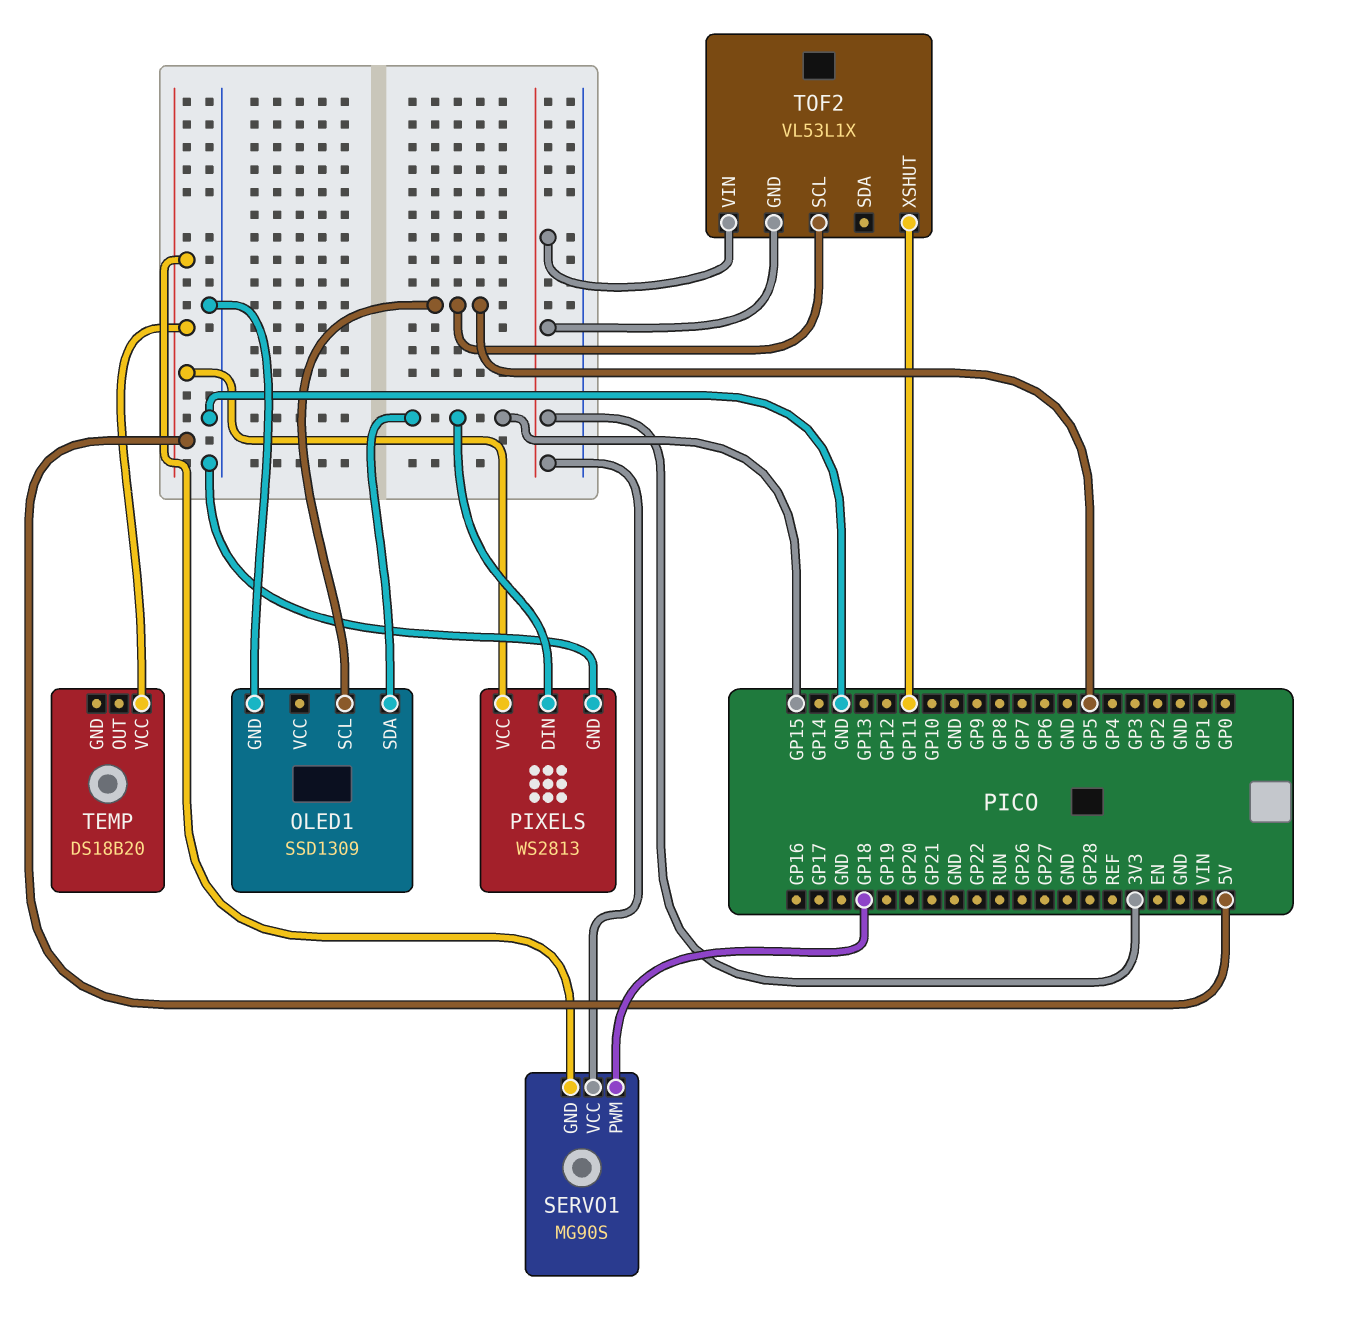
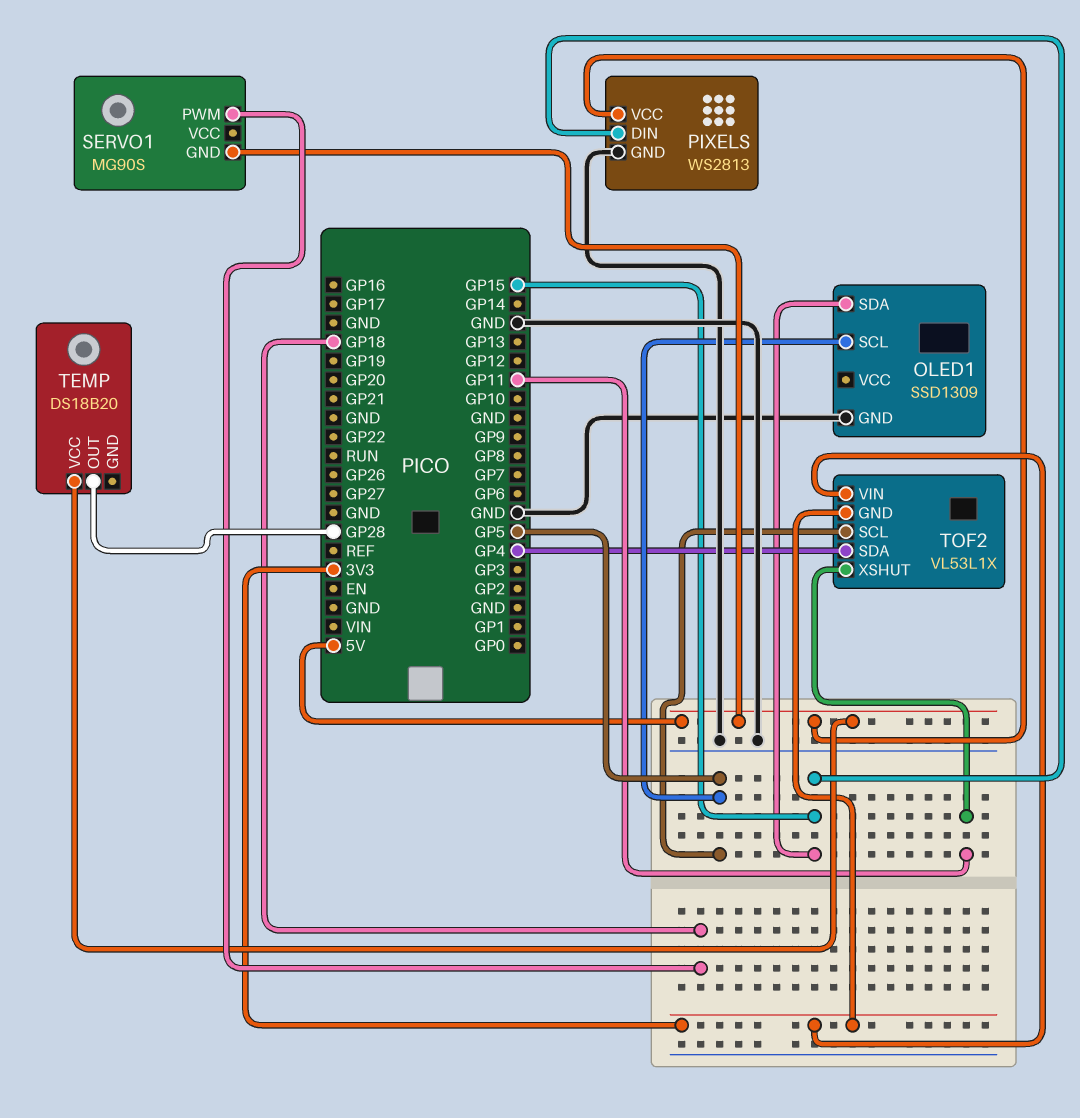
SERVO1 pin VCC: 3V3 -> none
TEMP pin OUT: none -> GP28
TOF2 pin SDA: none -> GP4

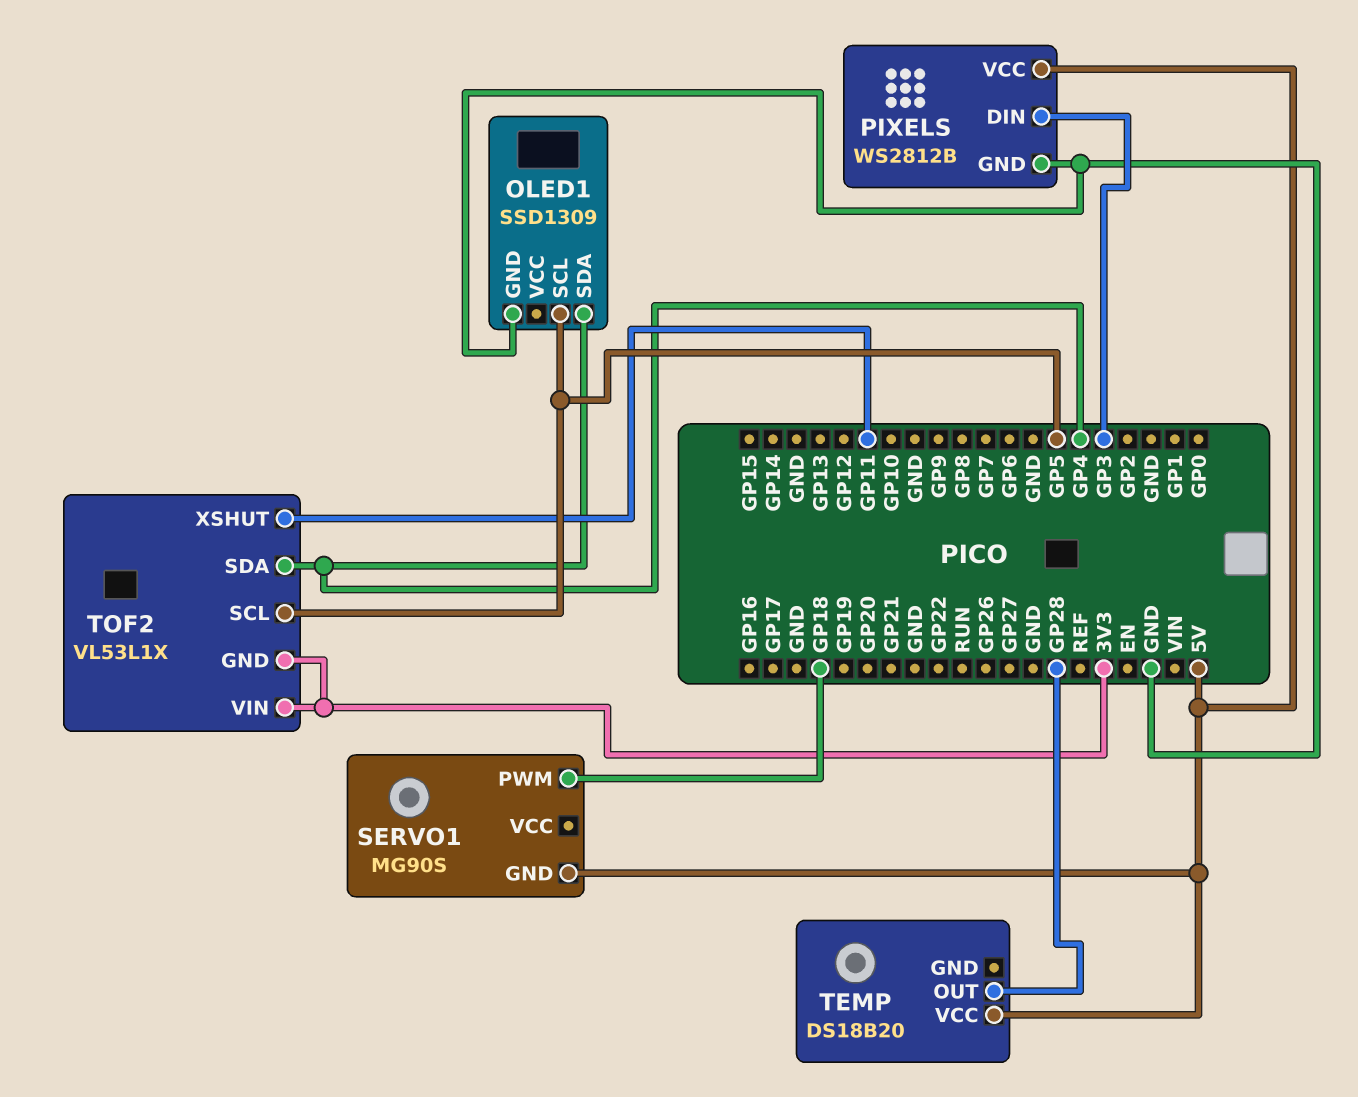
OLED1 pin SDA: GP15 -> GP4
PIXELS: WS2813 -> WS2812B
PIXELS pin DIN: GP15 -> GP3

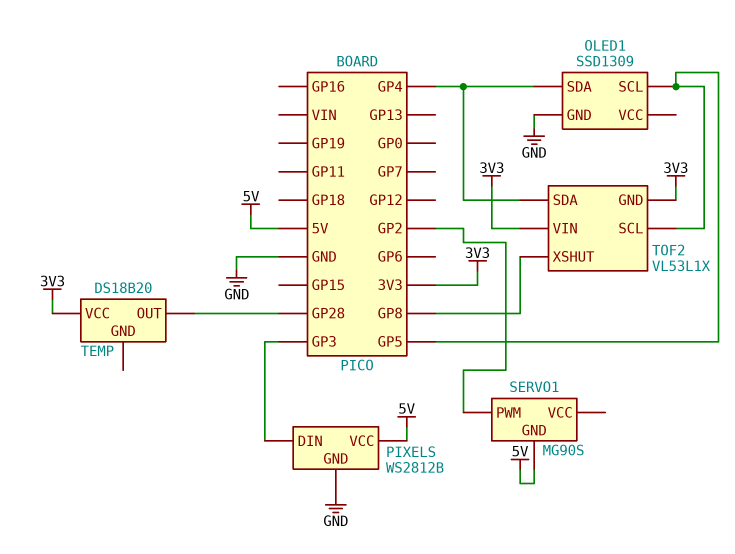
SERVO1 pin PWM: GP18 -> GP2
TEMP pin VCC: 5V -> 3V3
TOF2 pin XSHUT: GP11 -> GP8

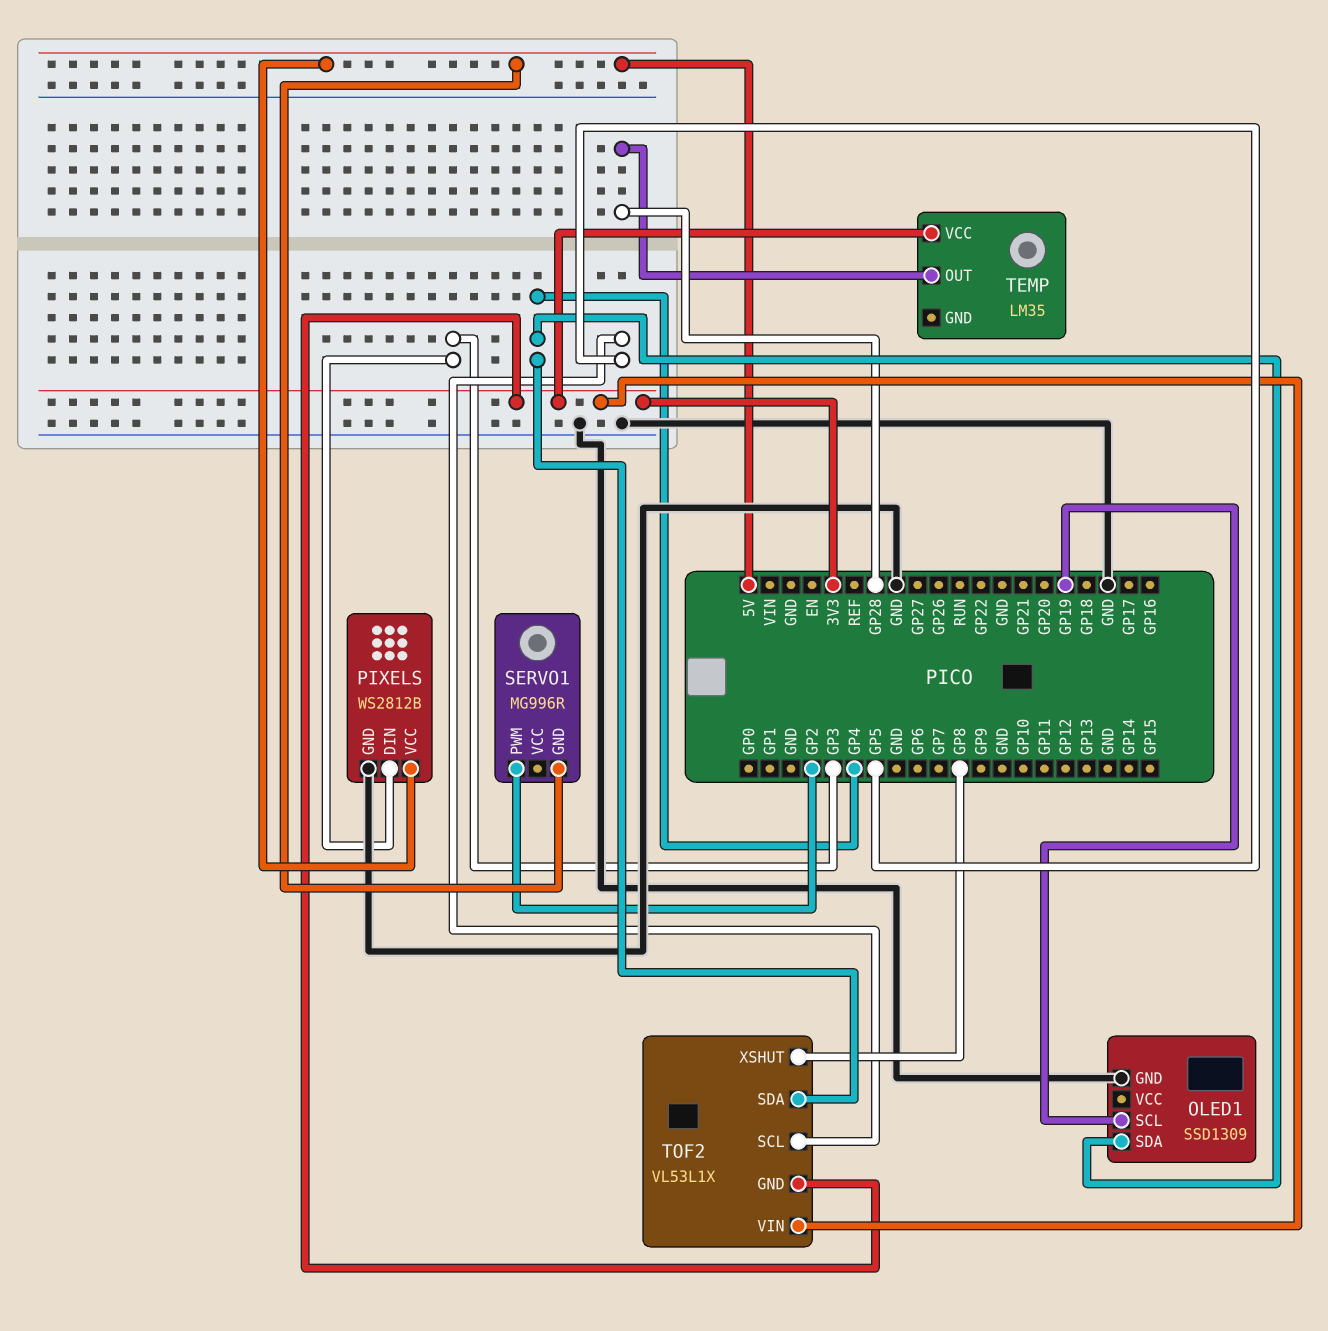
OLED1 pin SCL: GP5 -> GP19
SERVO1: MG90S -> MG996R
TEMP: DS18B20 -> LM35

